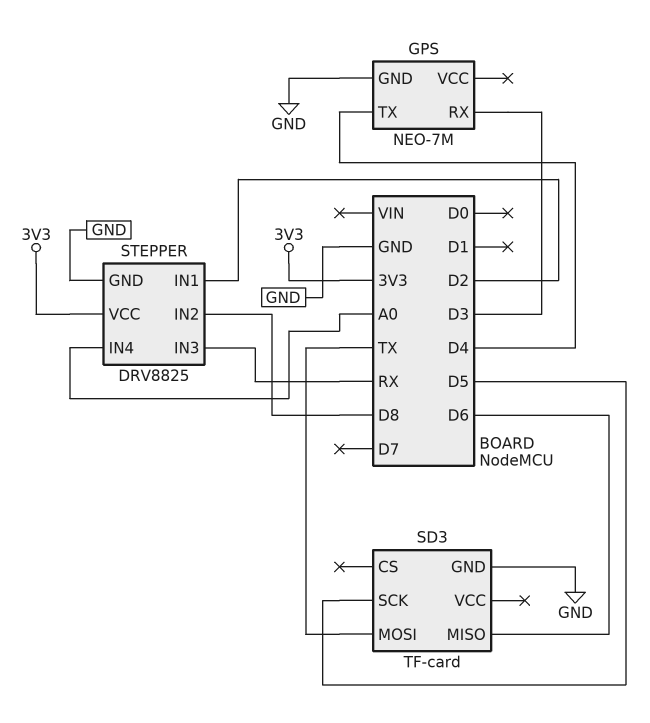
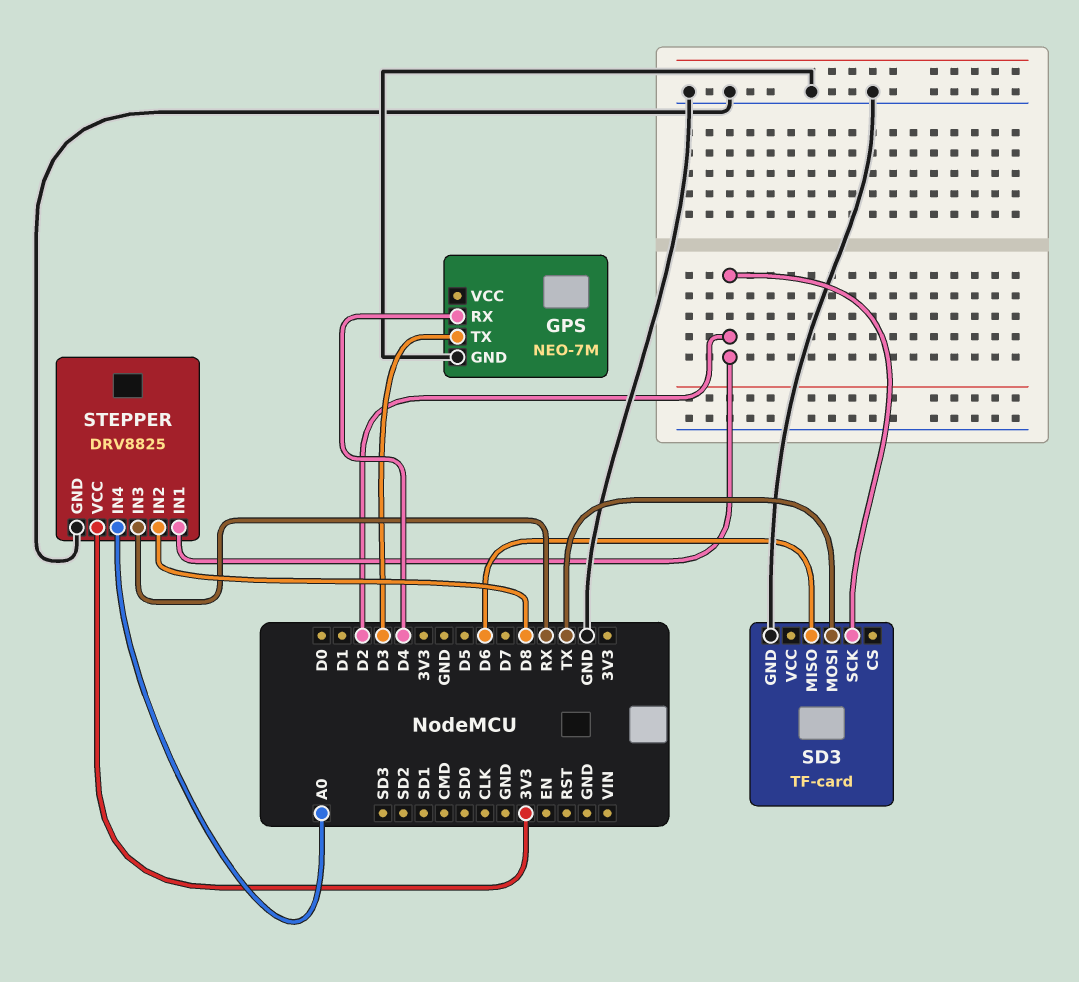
GPS pin RX: D3 -> D4
GPS pin TX: D4 -> D3
SD3 pin SCK: D5 -> D2

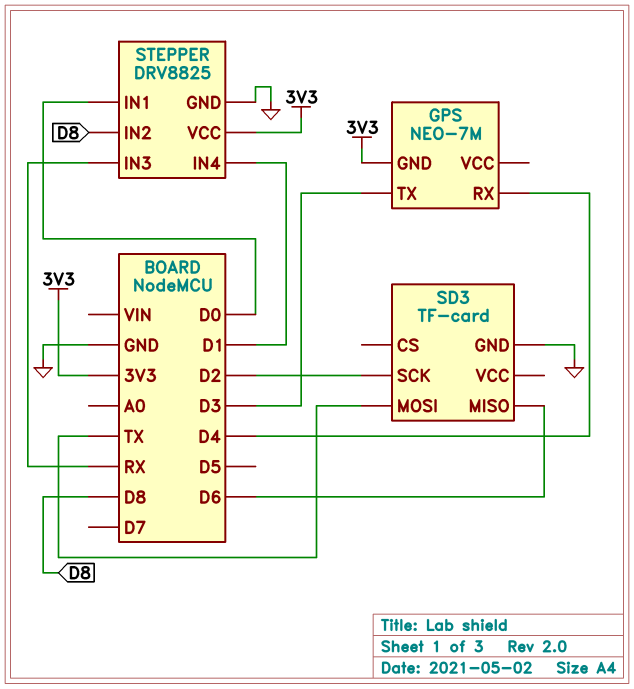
GPS pin GND: GND -> 3V3
STEPPER pin IN1: D2 -> D0
STEPPER pin IN4: A0 -> D1

